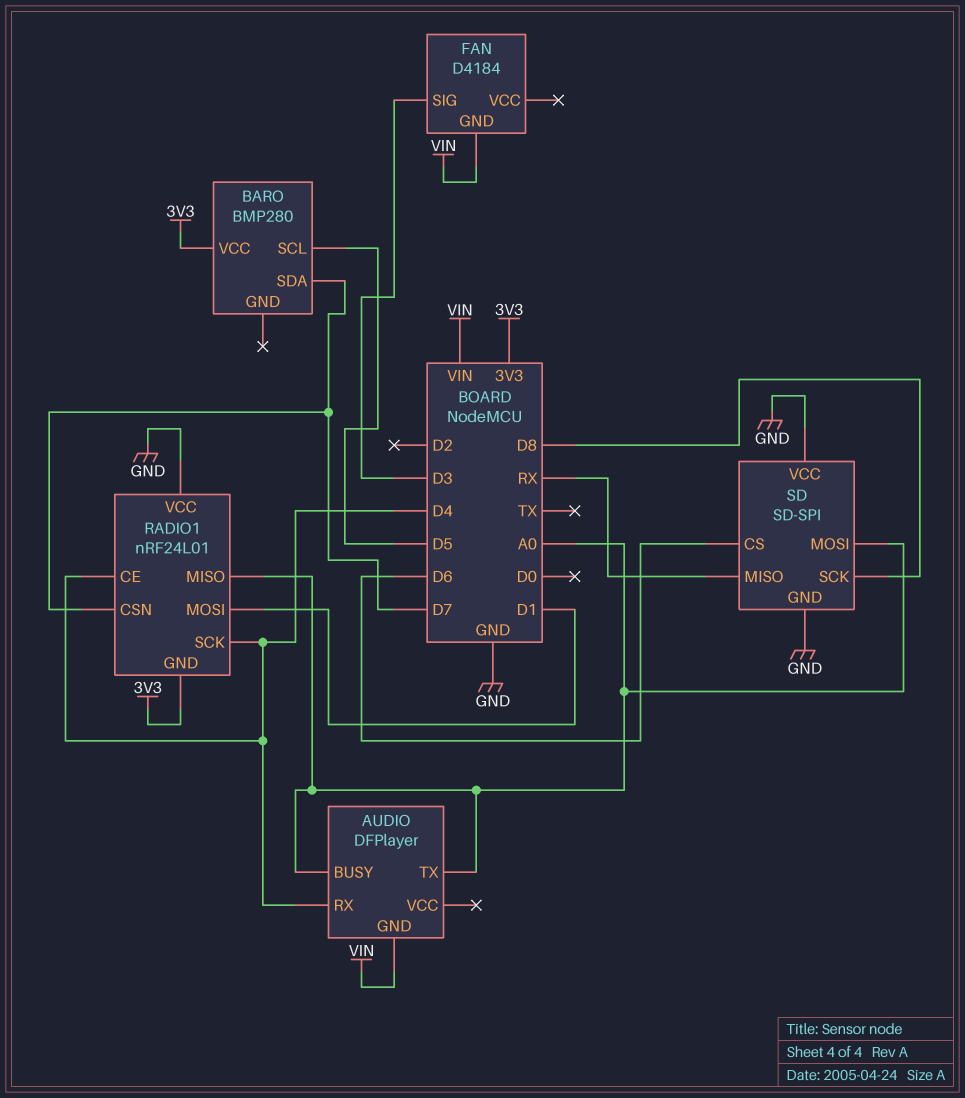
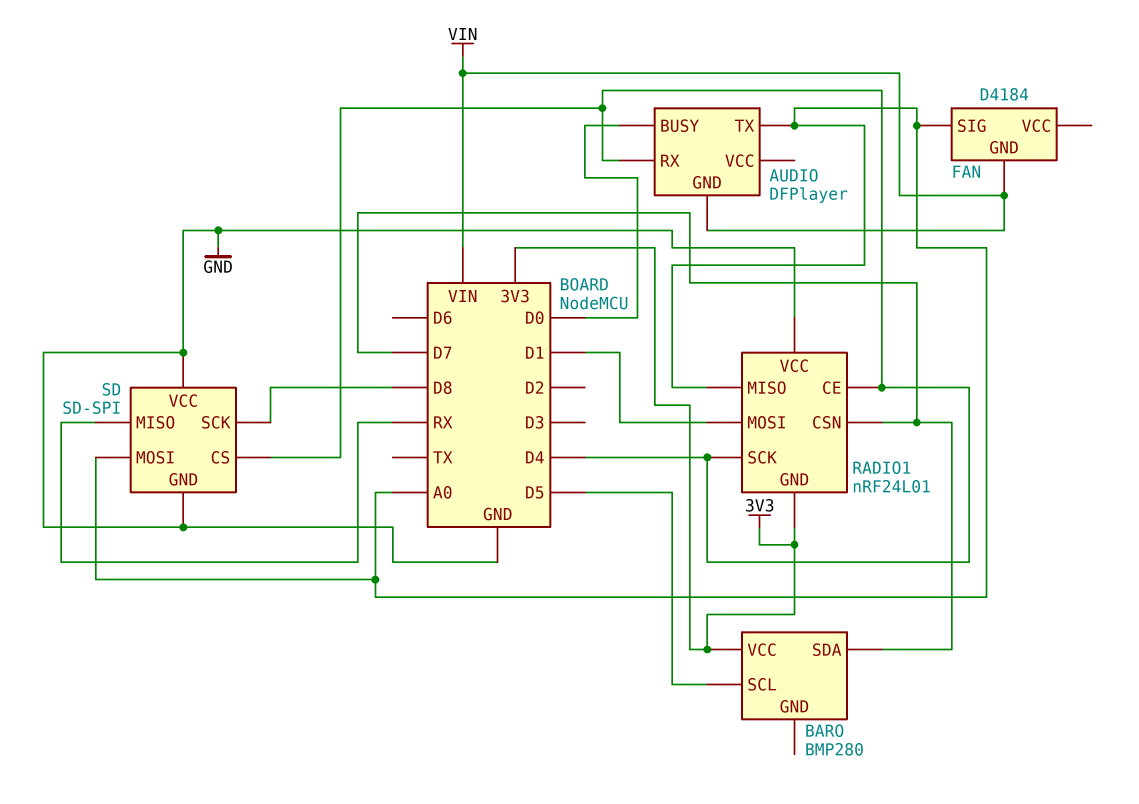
AUDIO pin BUSY: A0 -> D0
FAN pin SIG: D3 -> A0
SD pin CS: D6 -> D4

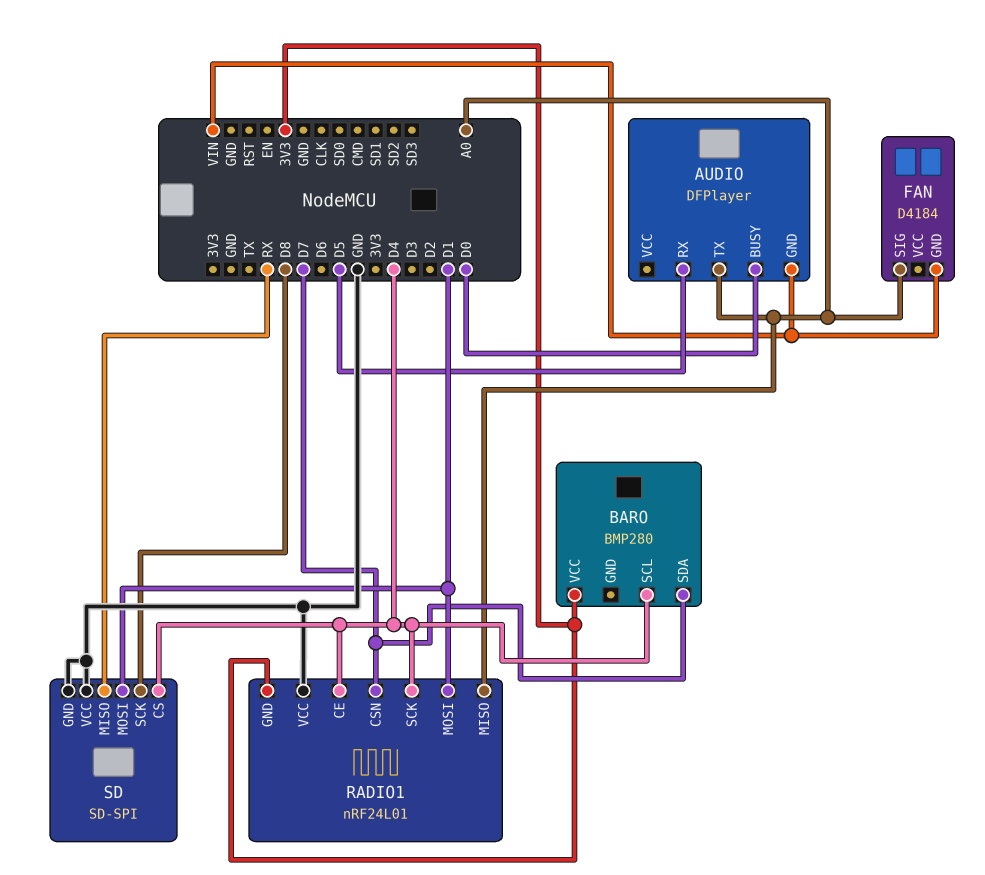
AUDIO pin RX: D4 -> D5
BARO pin SCL: D5 -> D4
SD pin MOSI: A0 -> D1

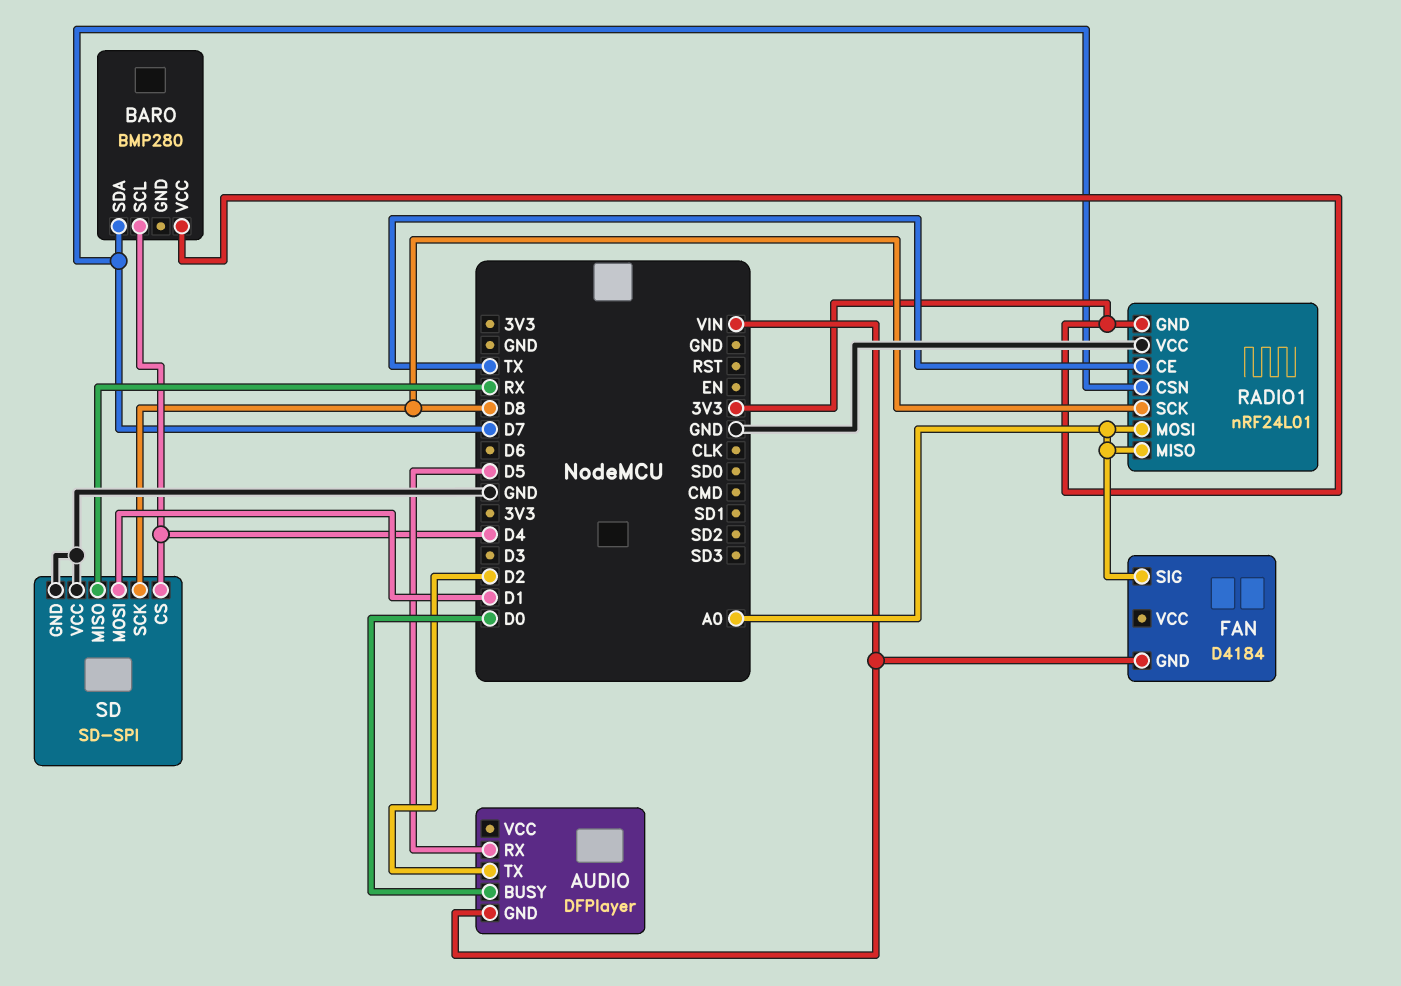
AUDIO pin TX: A0 -> D2
RADIO1 pin CE: D4 -> TX
RADIO1 pin MOSI: D1 -> A0
RADIO1 pin SCK: D4 -> D8

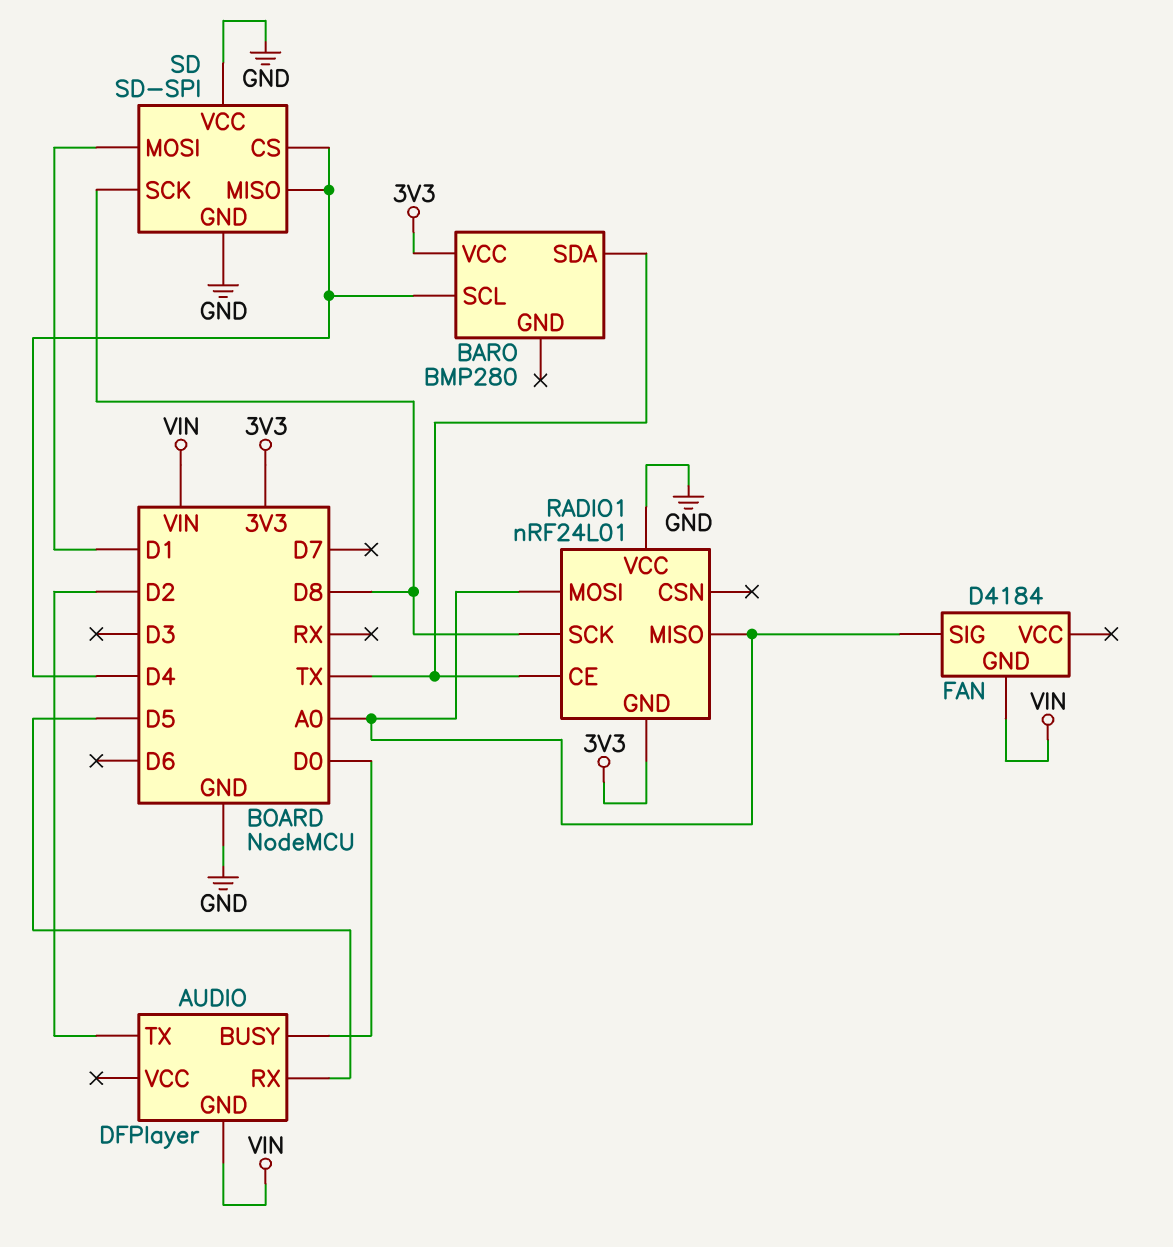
BARO pin SDA: D7 -> TX
RADIO1 pin CSN: D7 -> none
SD pin MISO: RX -> D4

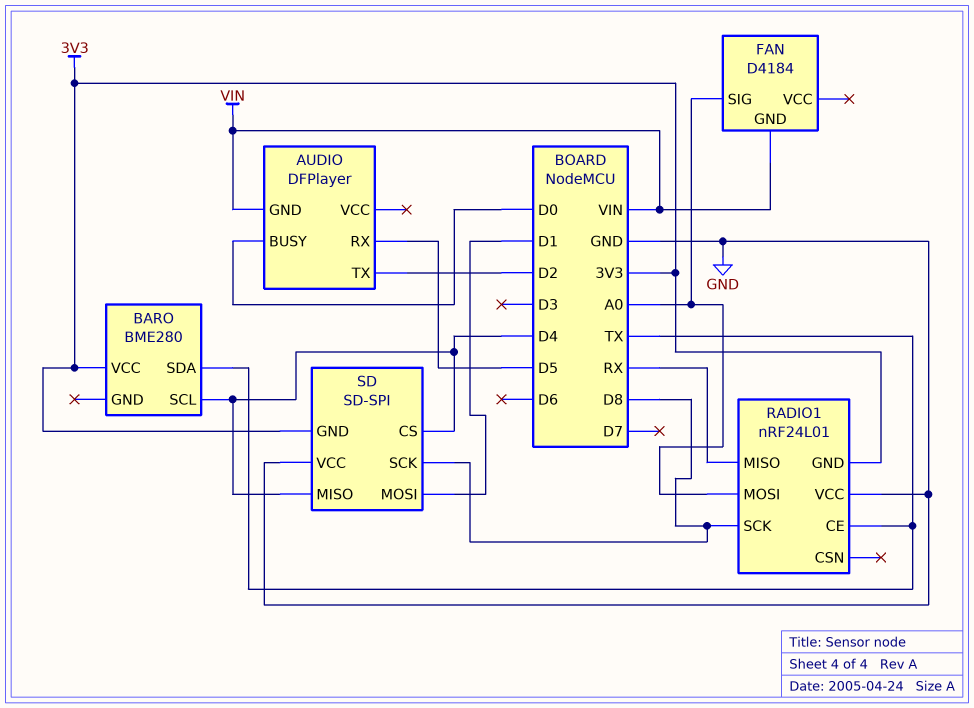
BARO: BMP280 -> BME280
RADIO1 pin MISO: A0 -> RX
SD pin GND: GND -> 3V3

